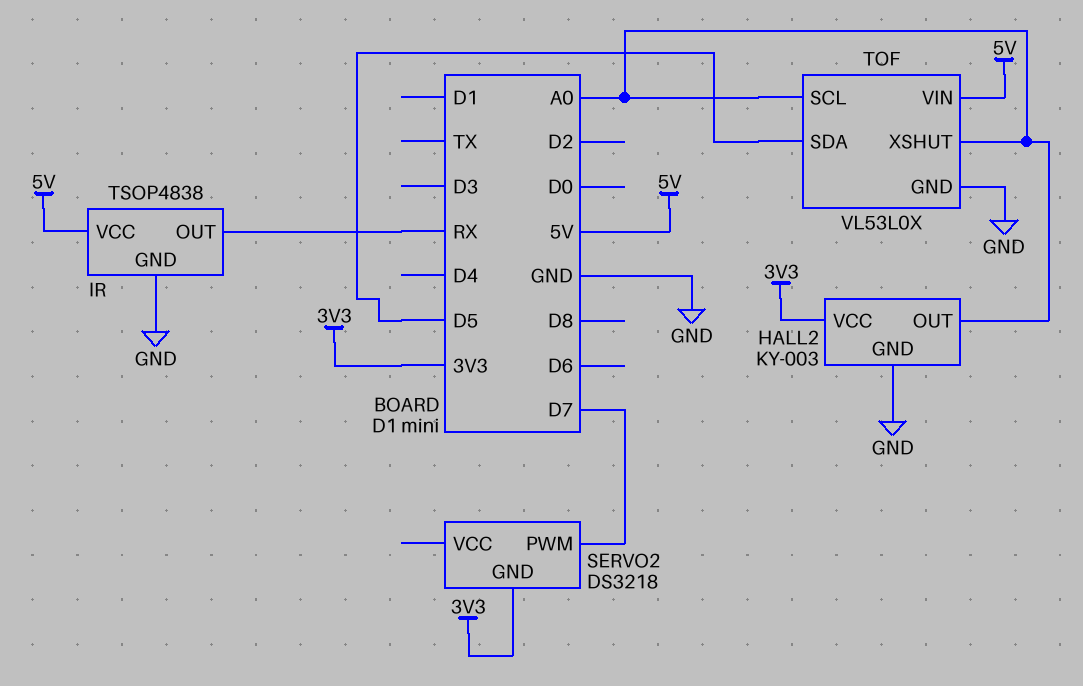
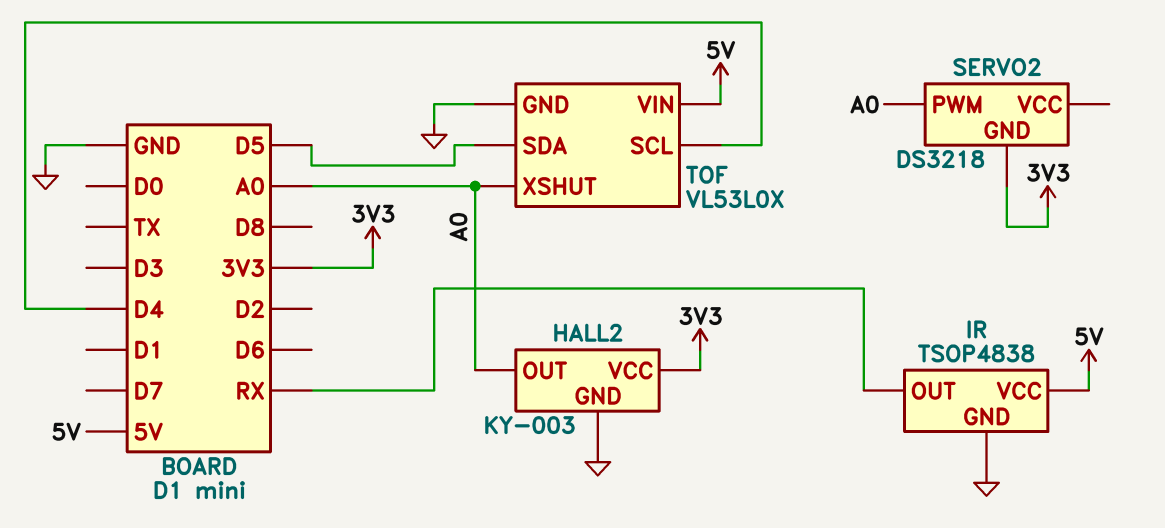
SERVO2 pin PWM: D7 -> A0
TOF pin SCL: A0 -> D4

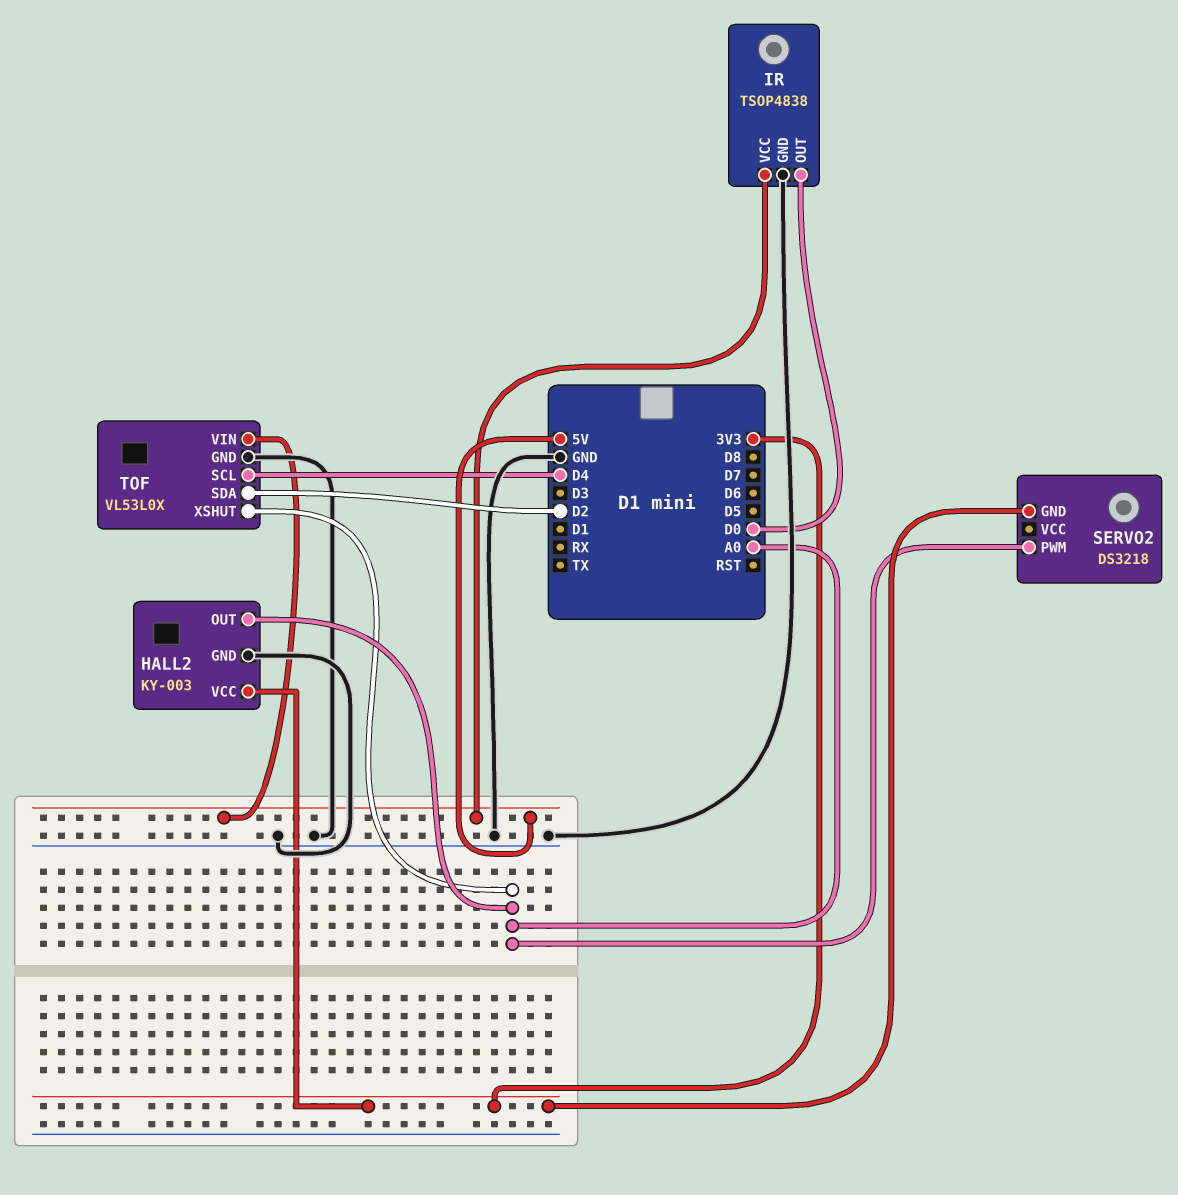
IR pin OUT: RX -> D0
TOF pin SDA: D5 -> D2

